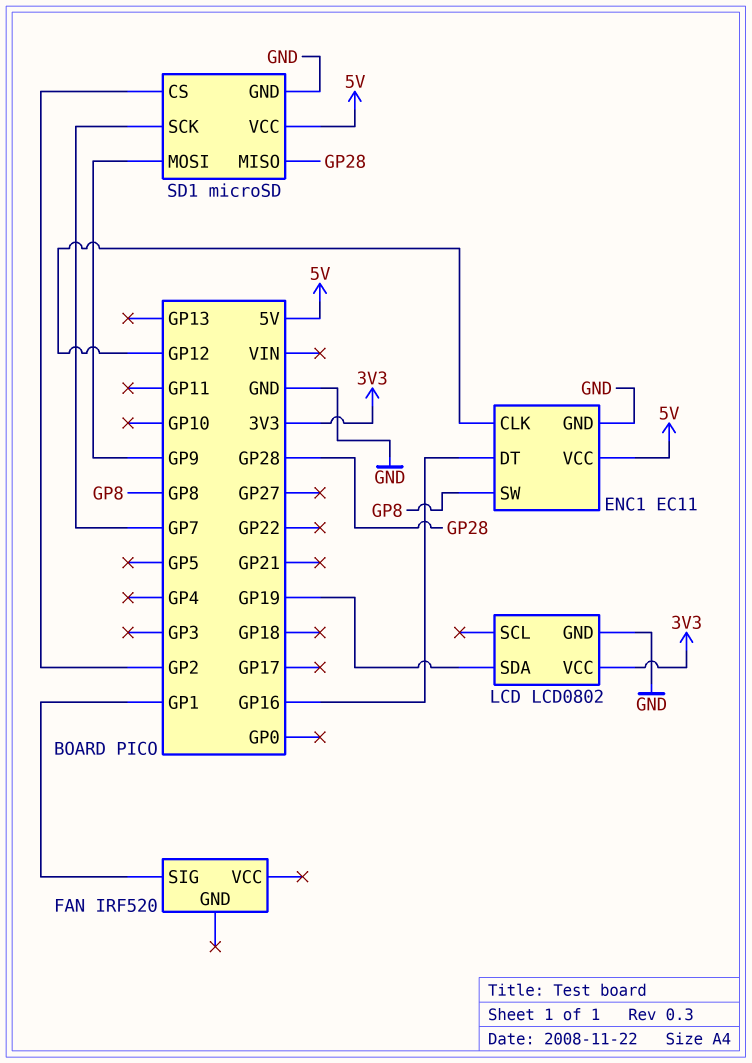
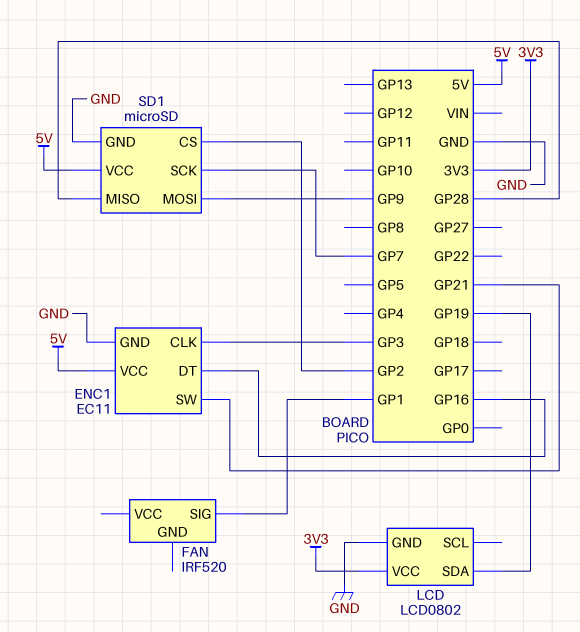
ENC1 pin CLK: GP12 -> GP3
ENC1 pin SW: GP8 -> GP21

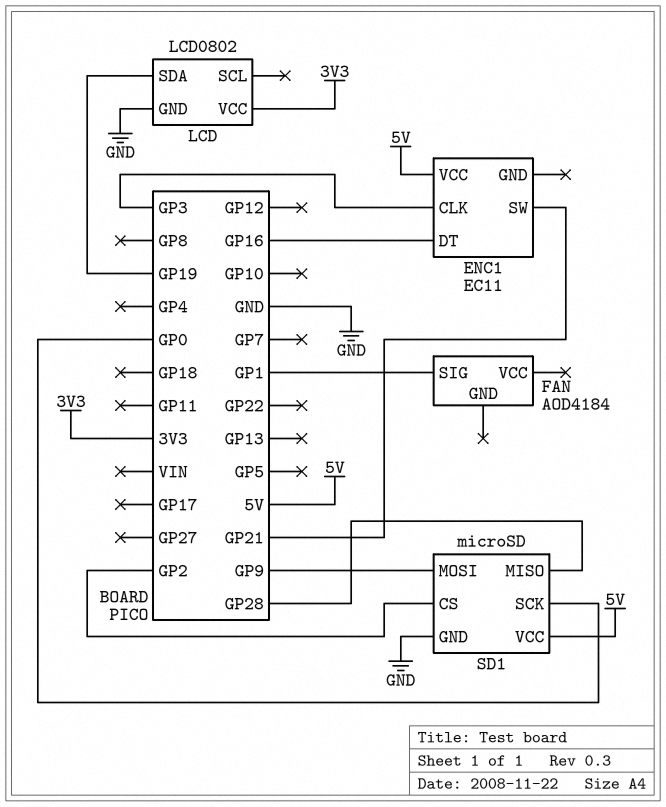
ENC1 pin GND: GND -> none
FAN: IRF520 -> AOD4184
SD1 pin SCK: GP7 -> GP0

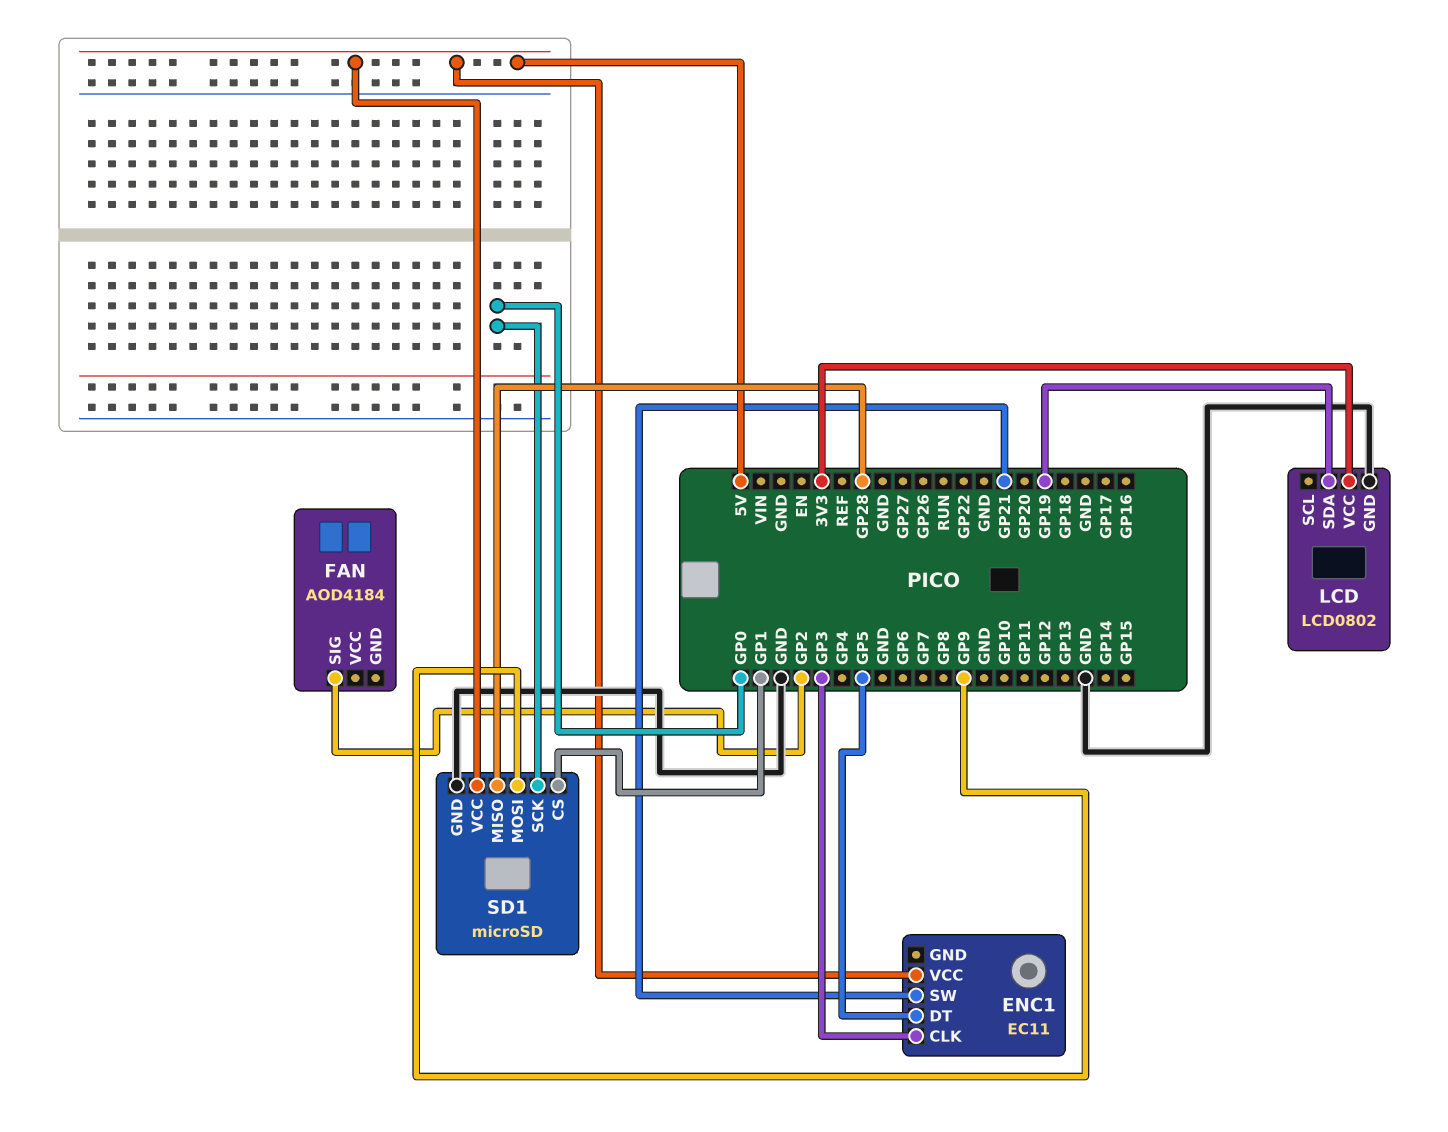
ENC1 pin DT: GP16 -> GP5
FAN pin SIG: GP1 -> GP2
SD1 pin CS: GP2 -> GP1

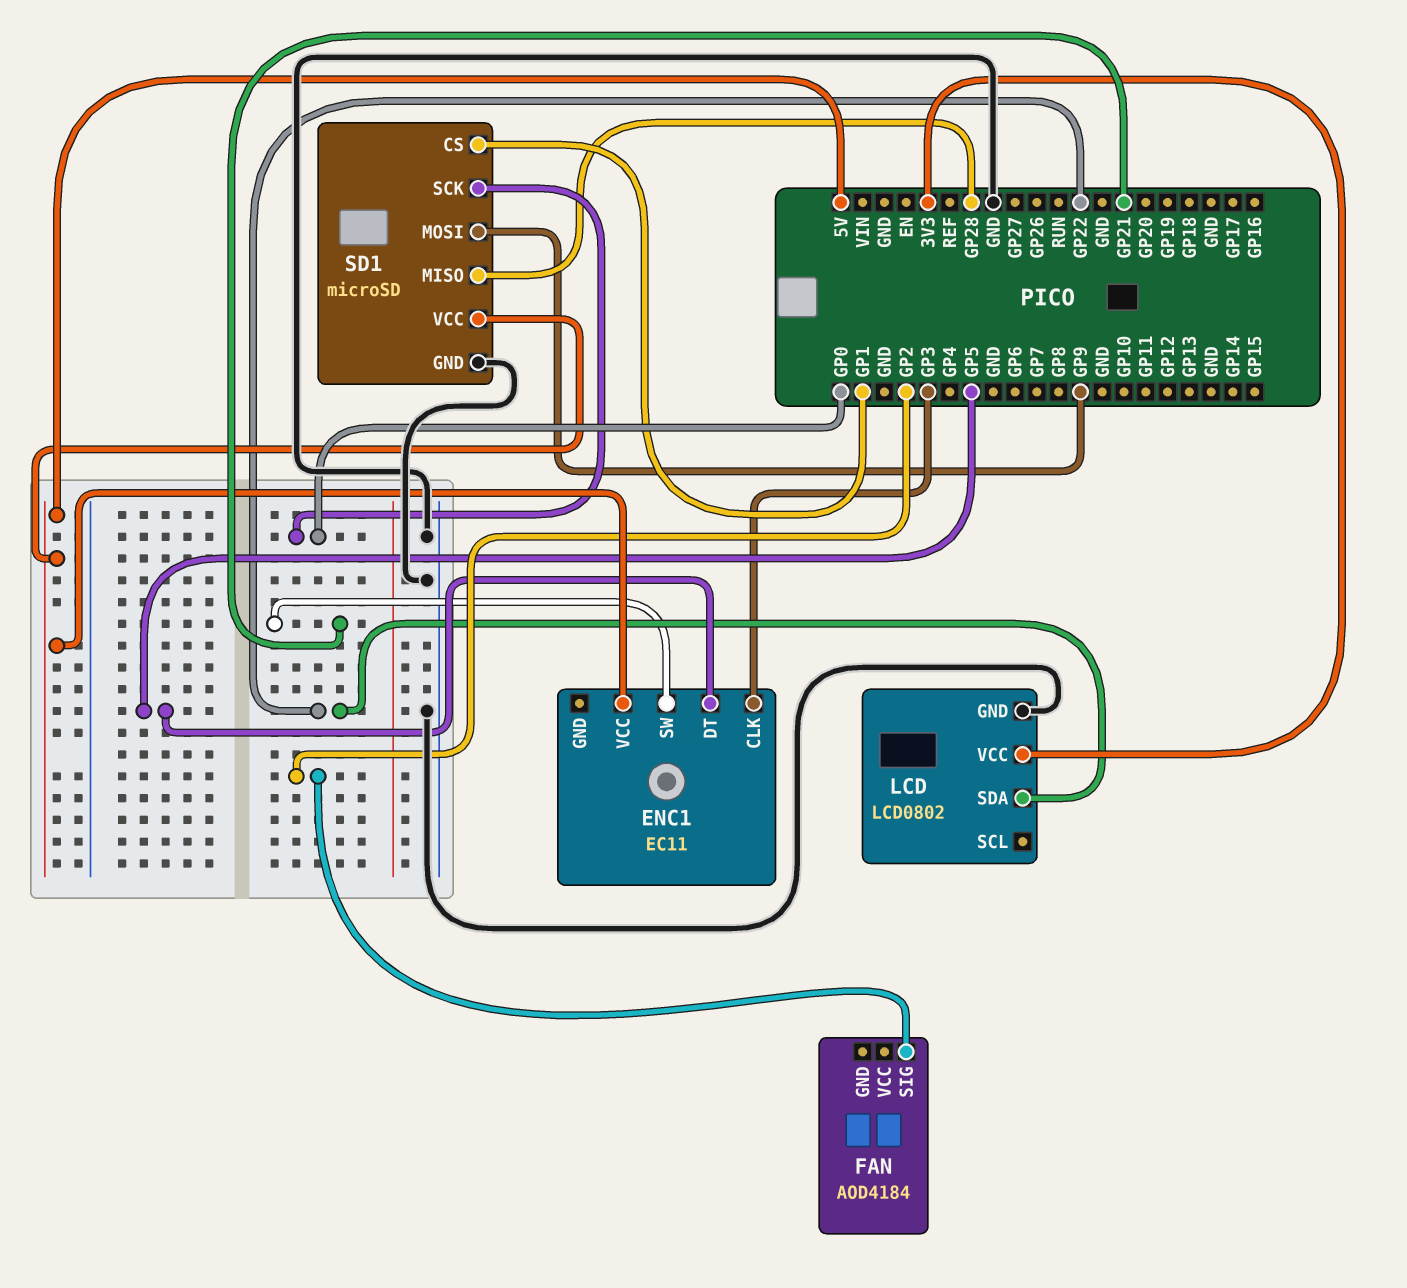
LCD pin SDA: GP19 -> GP22

